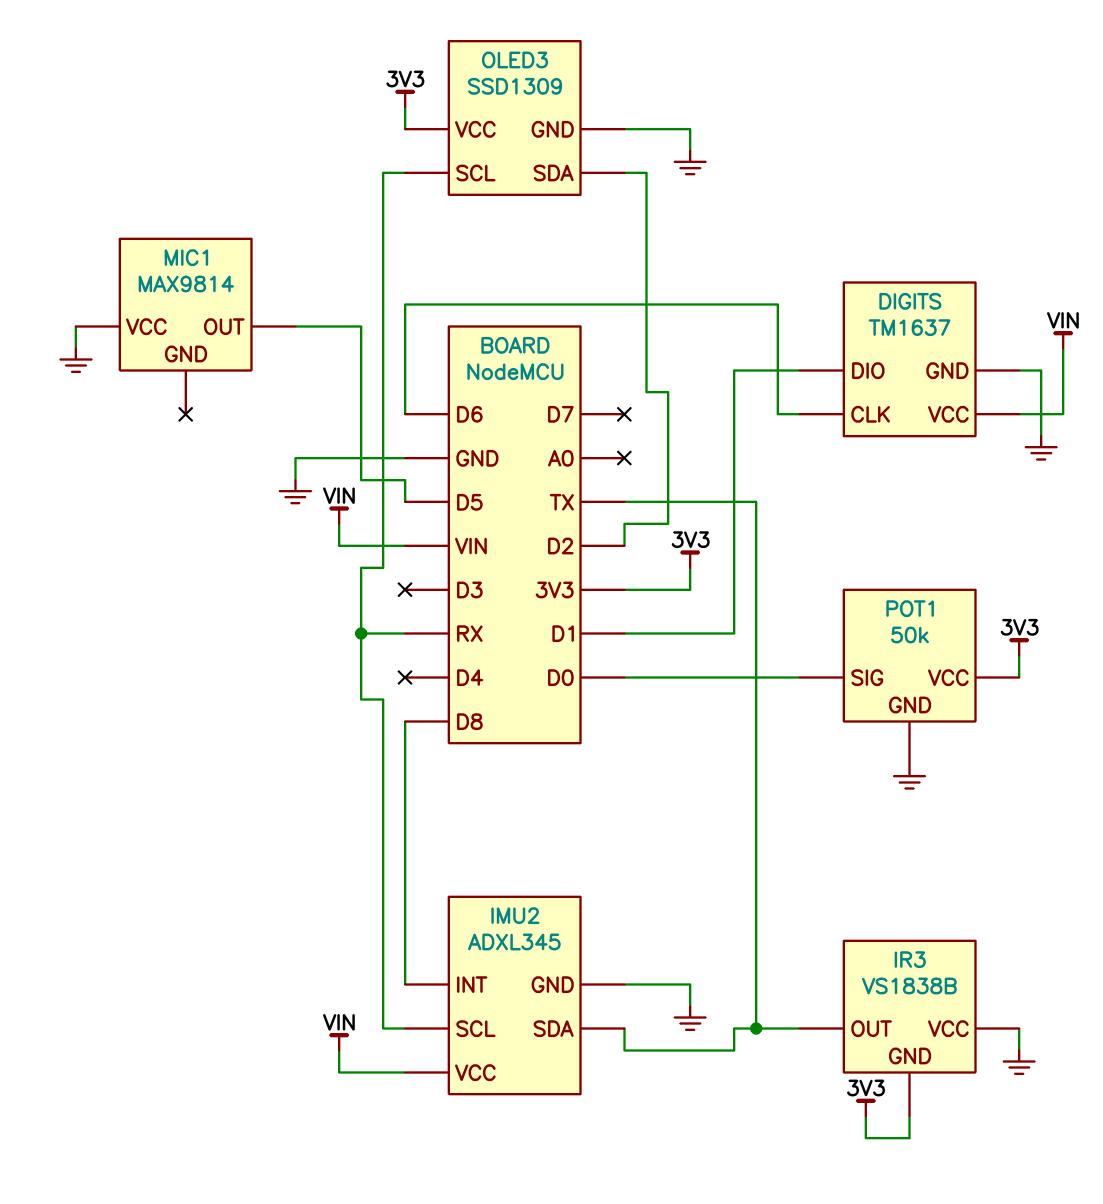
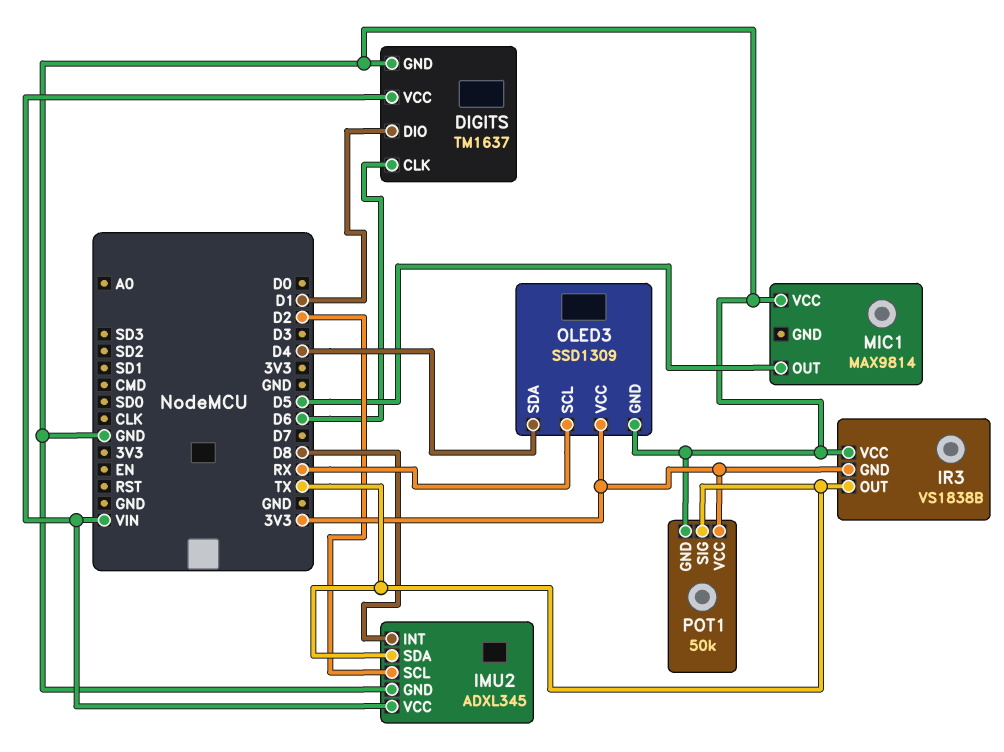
IMU2 pin SCL: RX -> D2
OLED3 pin SDA: D2 -> D4
POT1 pin SIG: D0 -> TX

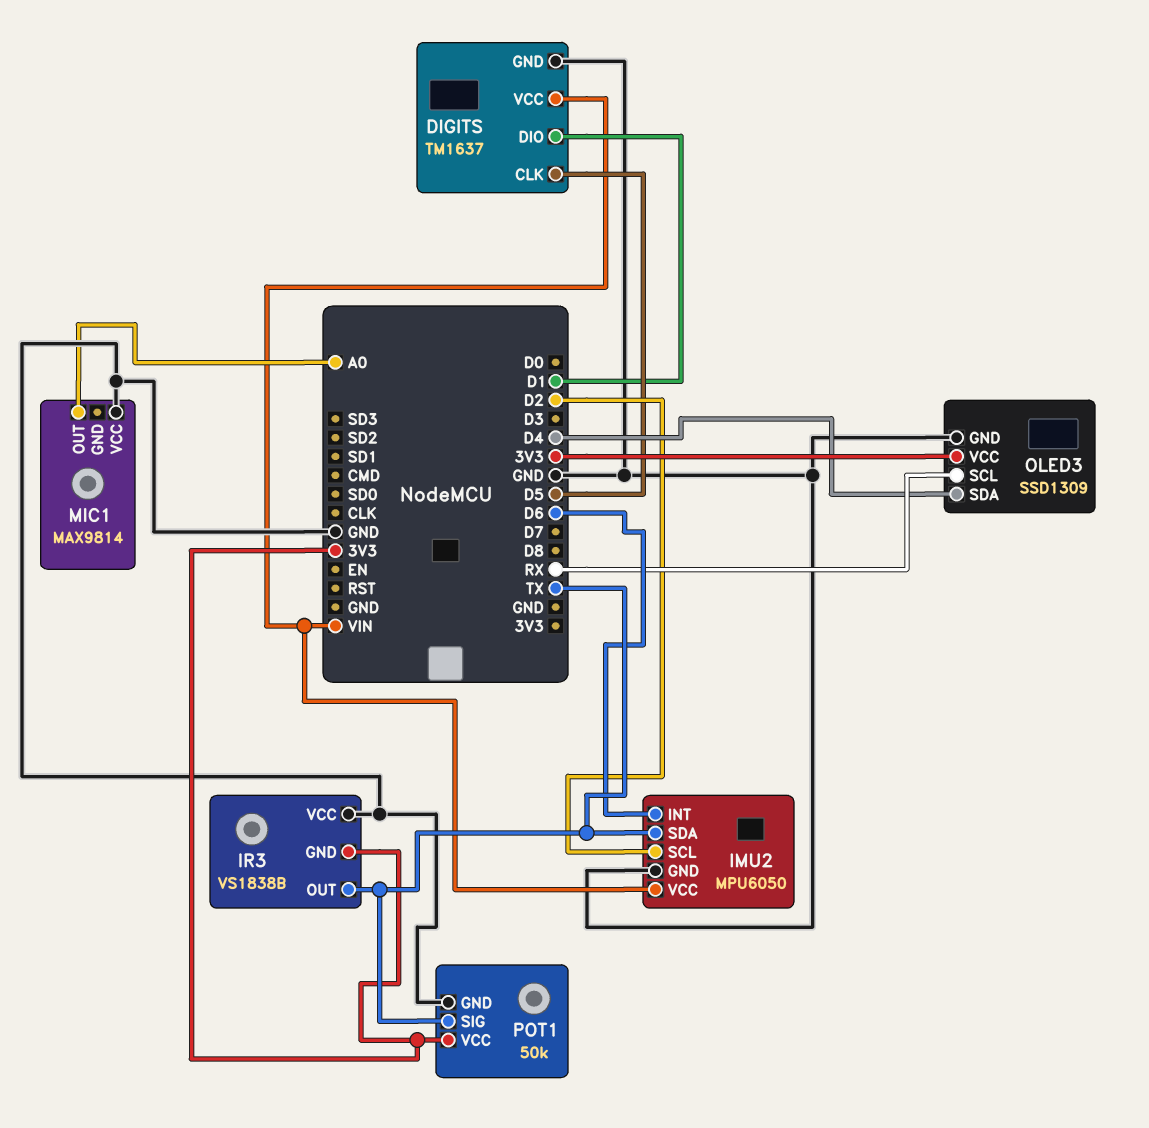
DIGITS pin CLK: D6 -> D5
IMU2: ADXL345 -> MPU6050
IMU2 pin INT: D8 -> D6
MIC1 pin OUT: D5 -> A0

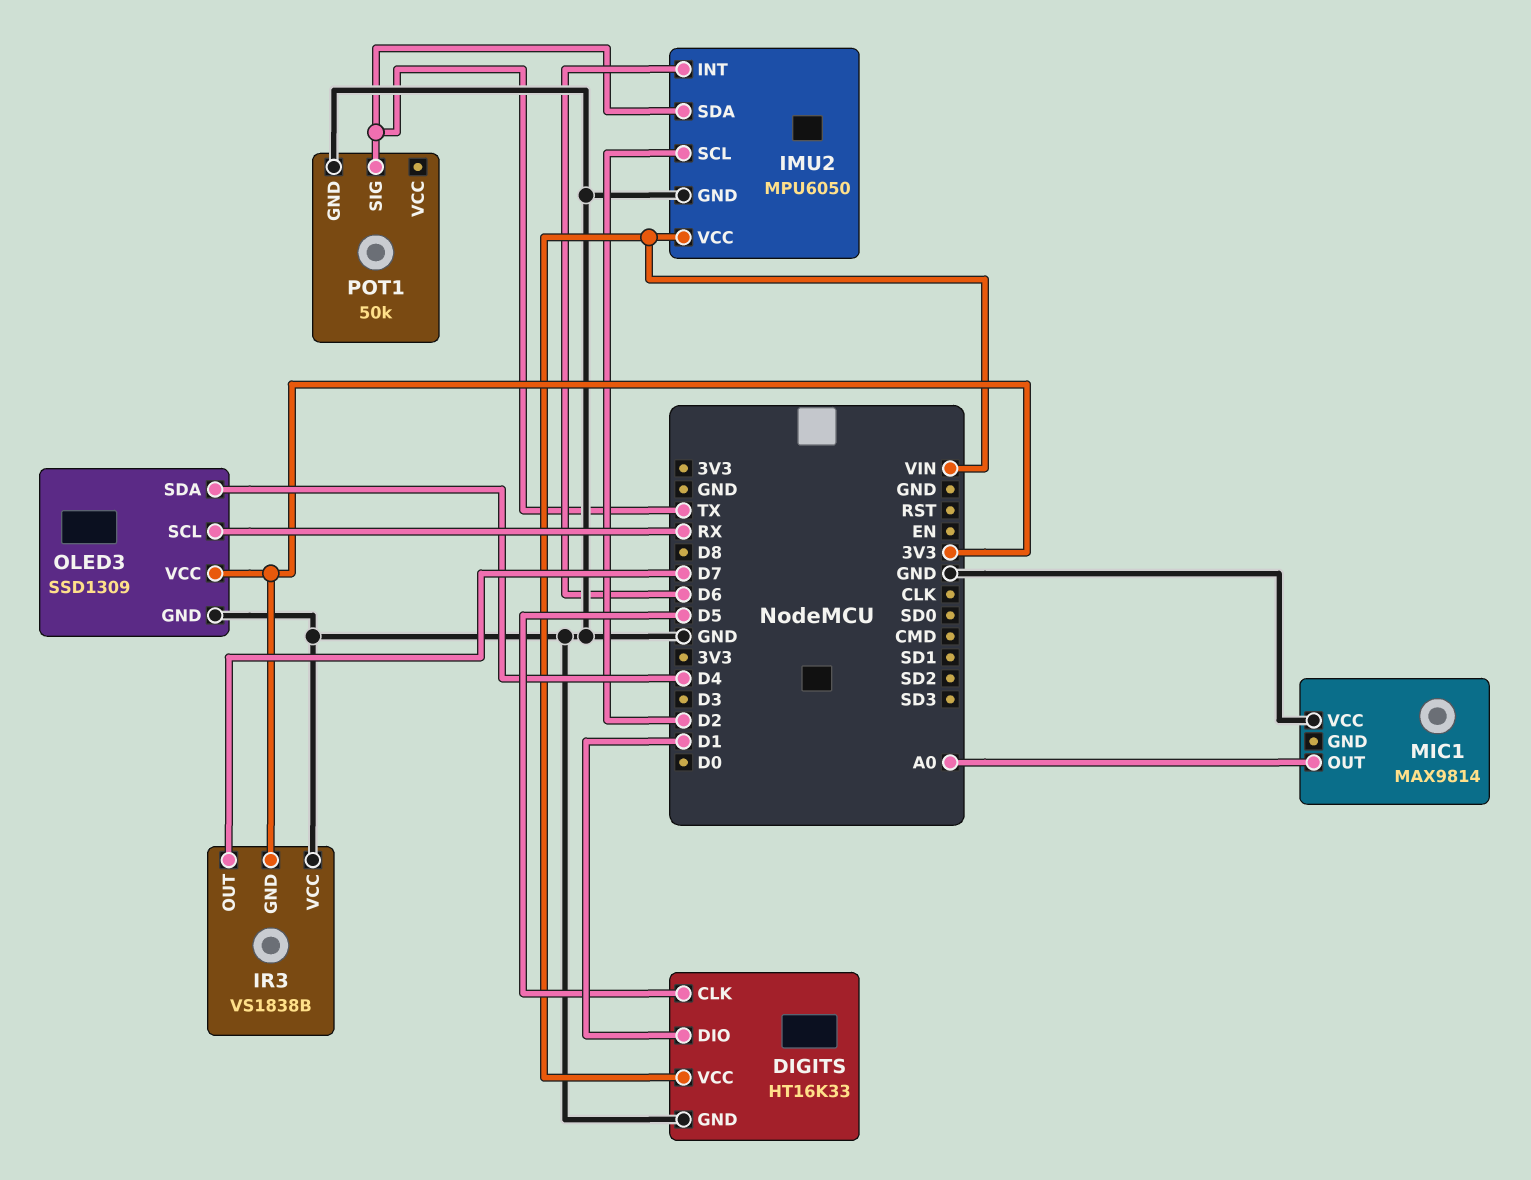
DIGITS: TM1637 -> HT16K33
IR3 pin OUT: TX -> D7
POT1 pin VCC: 3V3 -> none

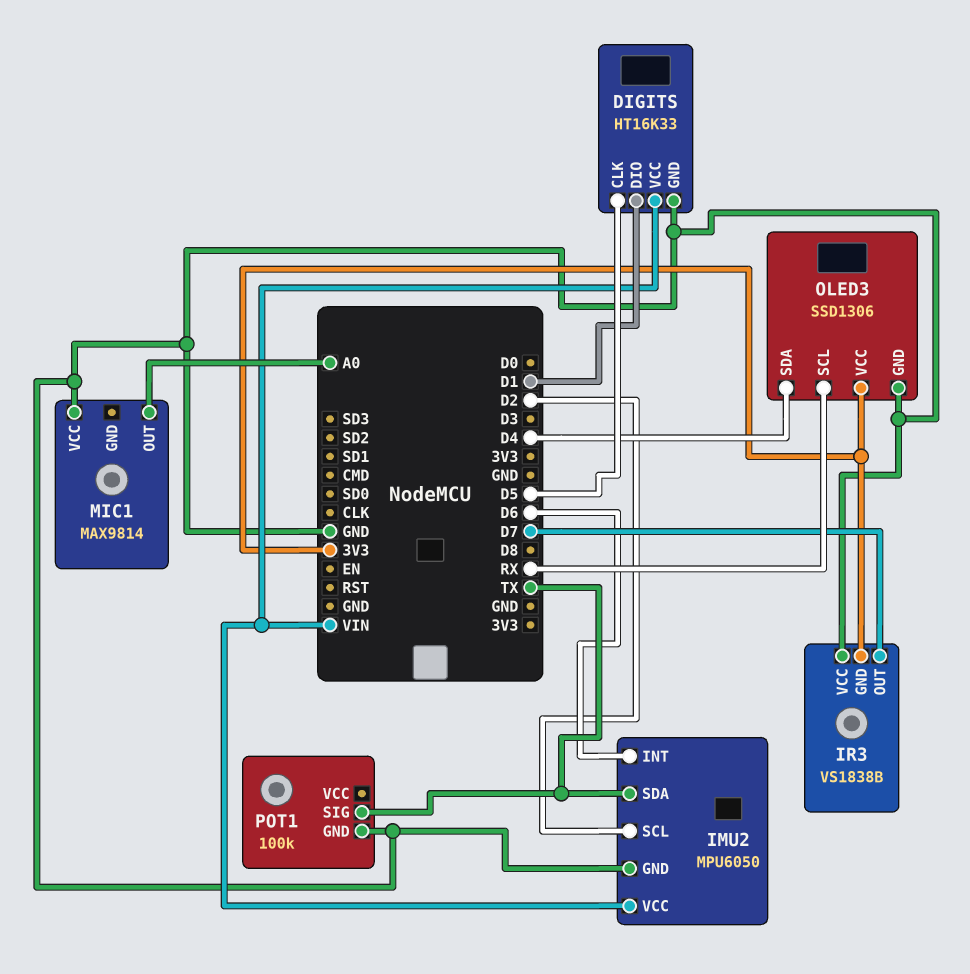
OLED3: SSD1309 -> SSD1306
POT1: 50k -> 100k

